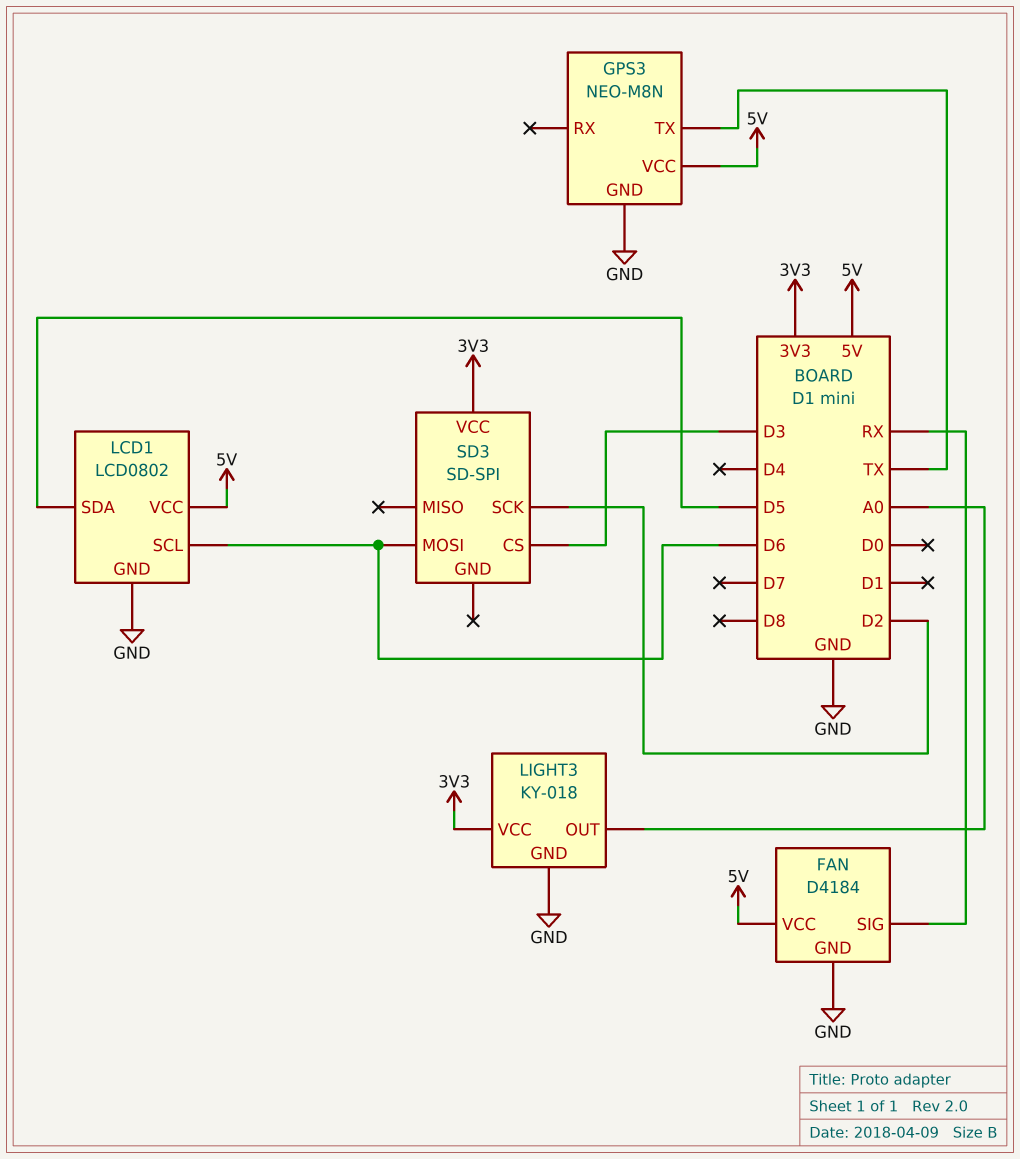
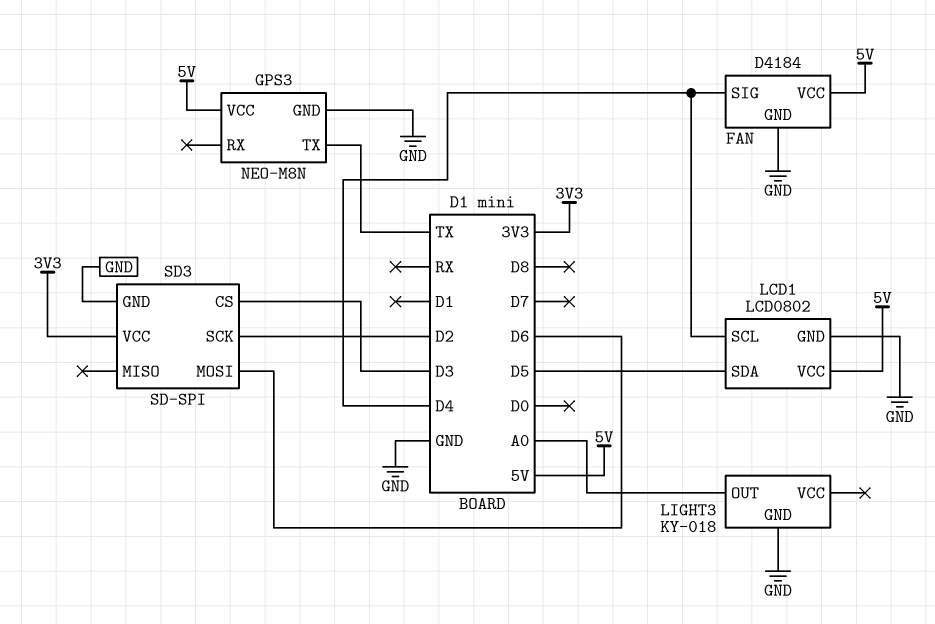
FAN pin SIG: RX -> D4
LCD1 pin SCL: D6 -> D4
LIGHT3 pin VCC: 3V3 -> none
SD3 pin GND: none -> GND

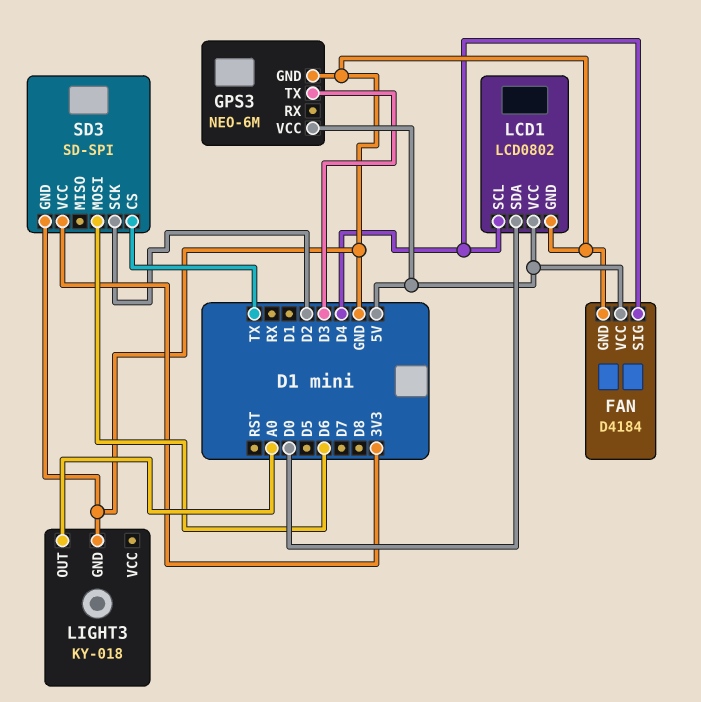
GPS3: NEO-M8N -> NEO-6M
GPS3 pin TX: TX -> D3
LCD1 pin SDA: D5 -> D0
SD3 pin CS: D3 -> TX

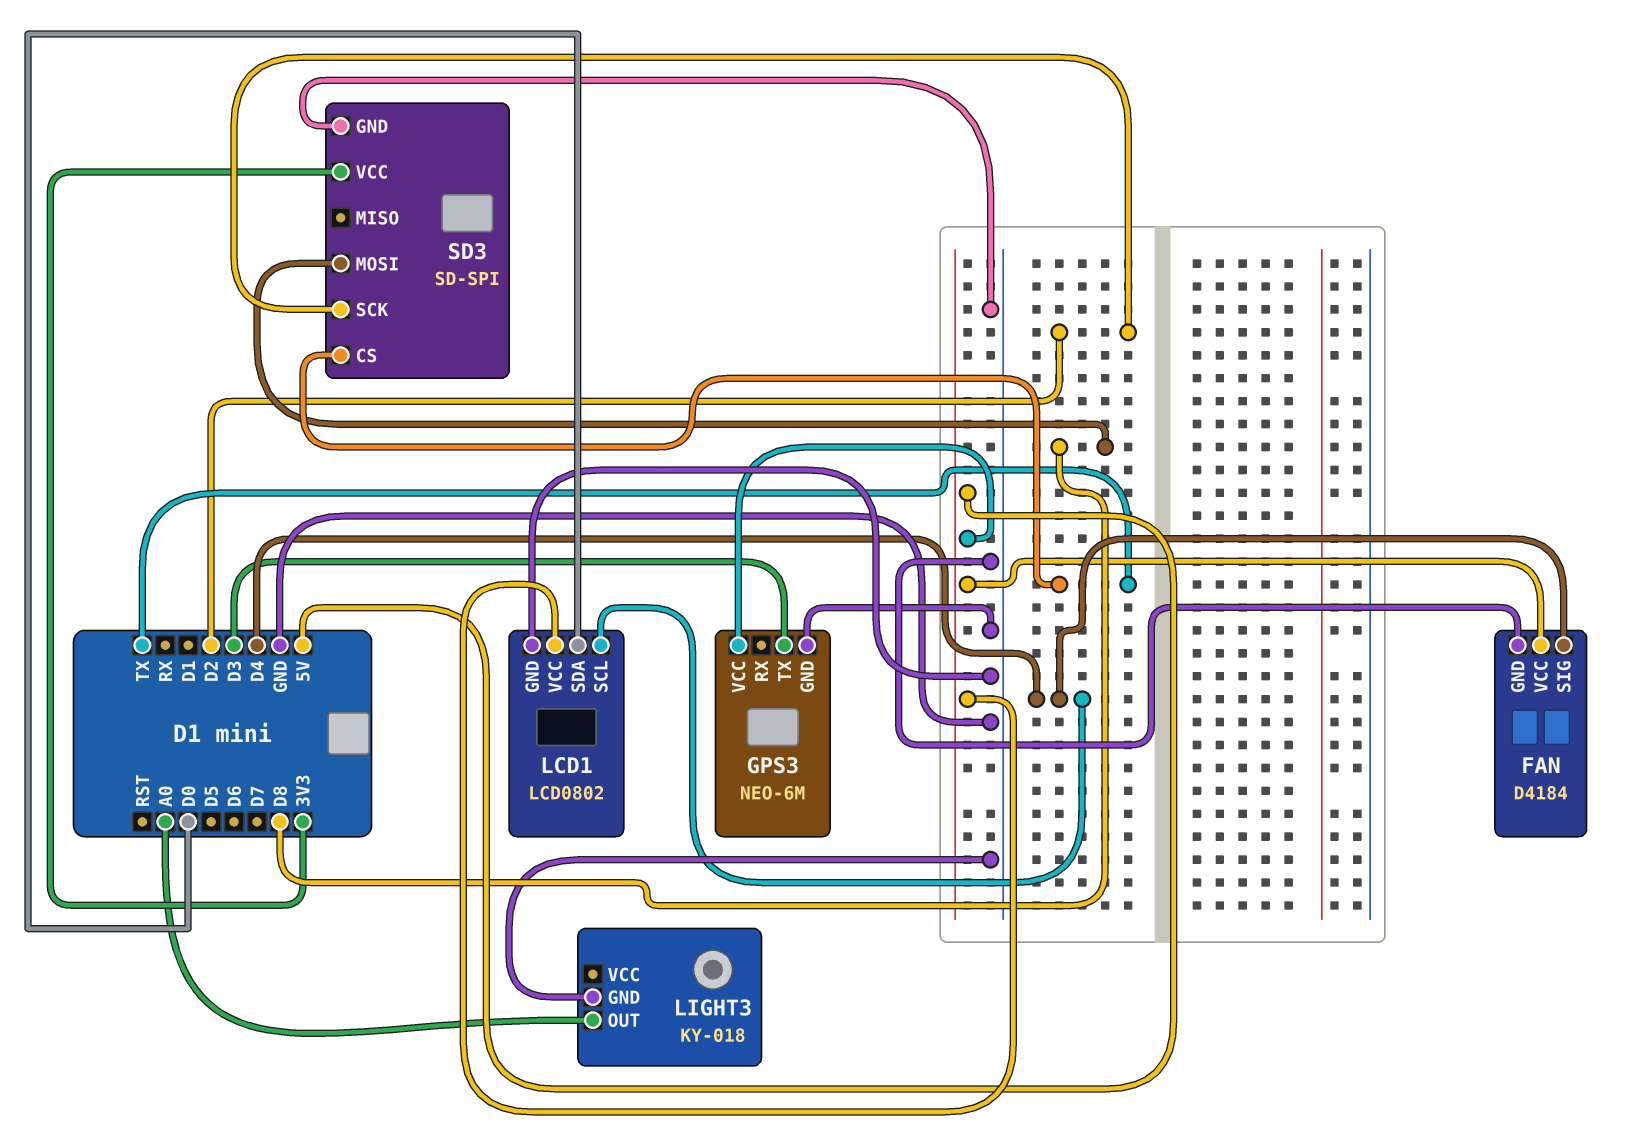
SD3 pin MOSI: D6 -> D8

